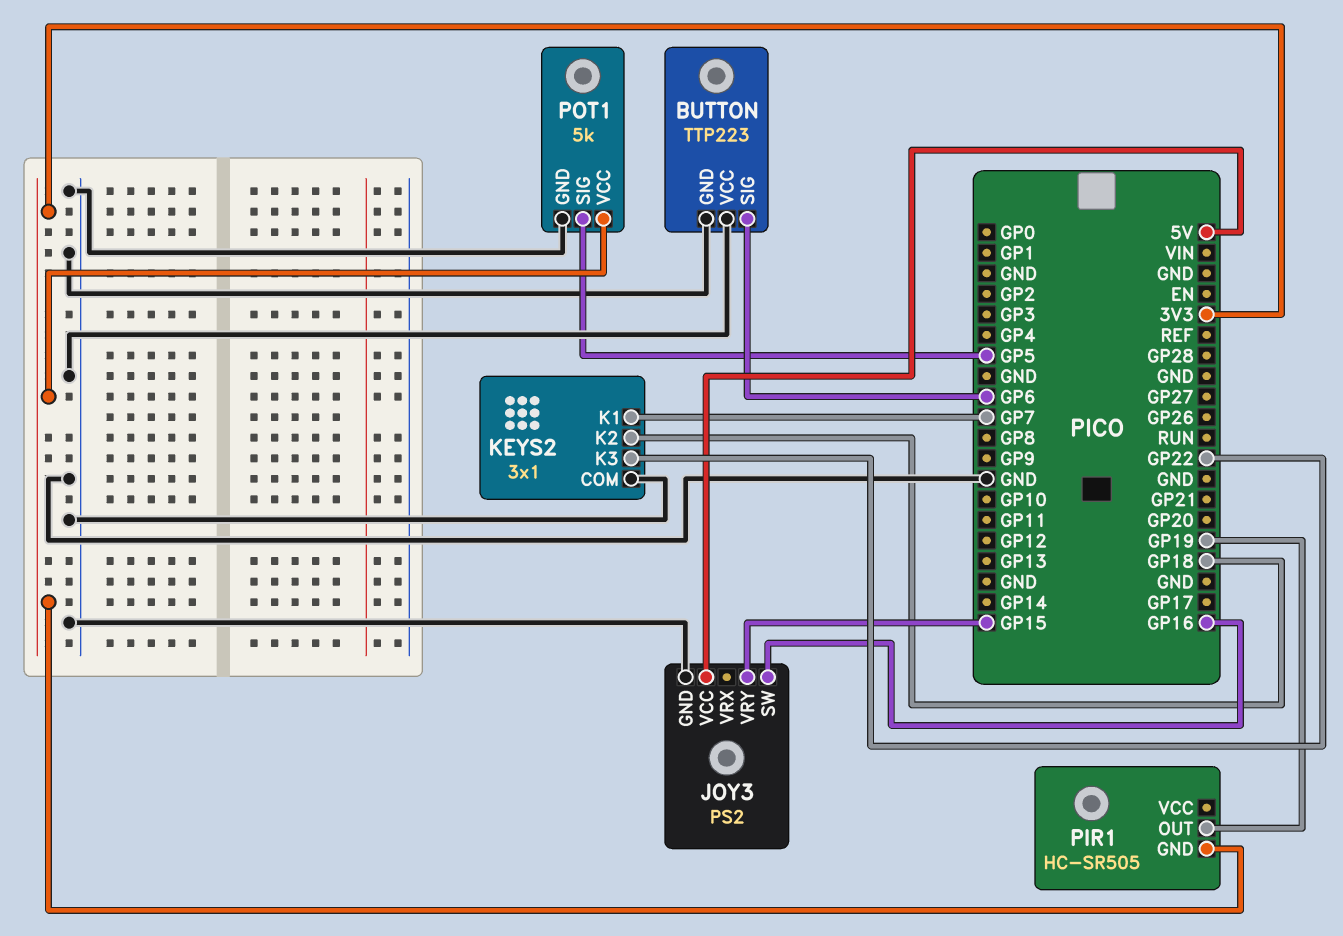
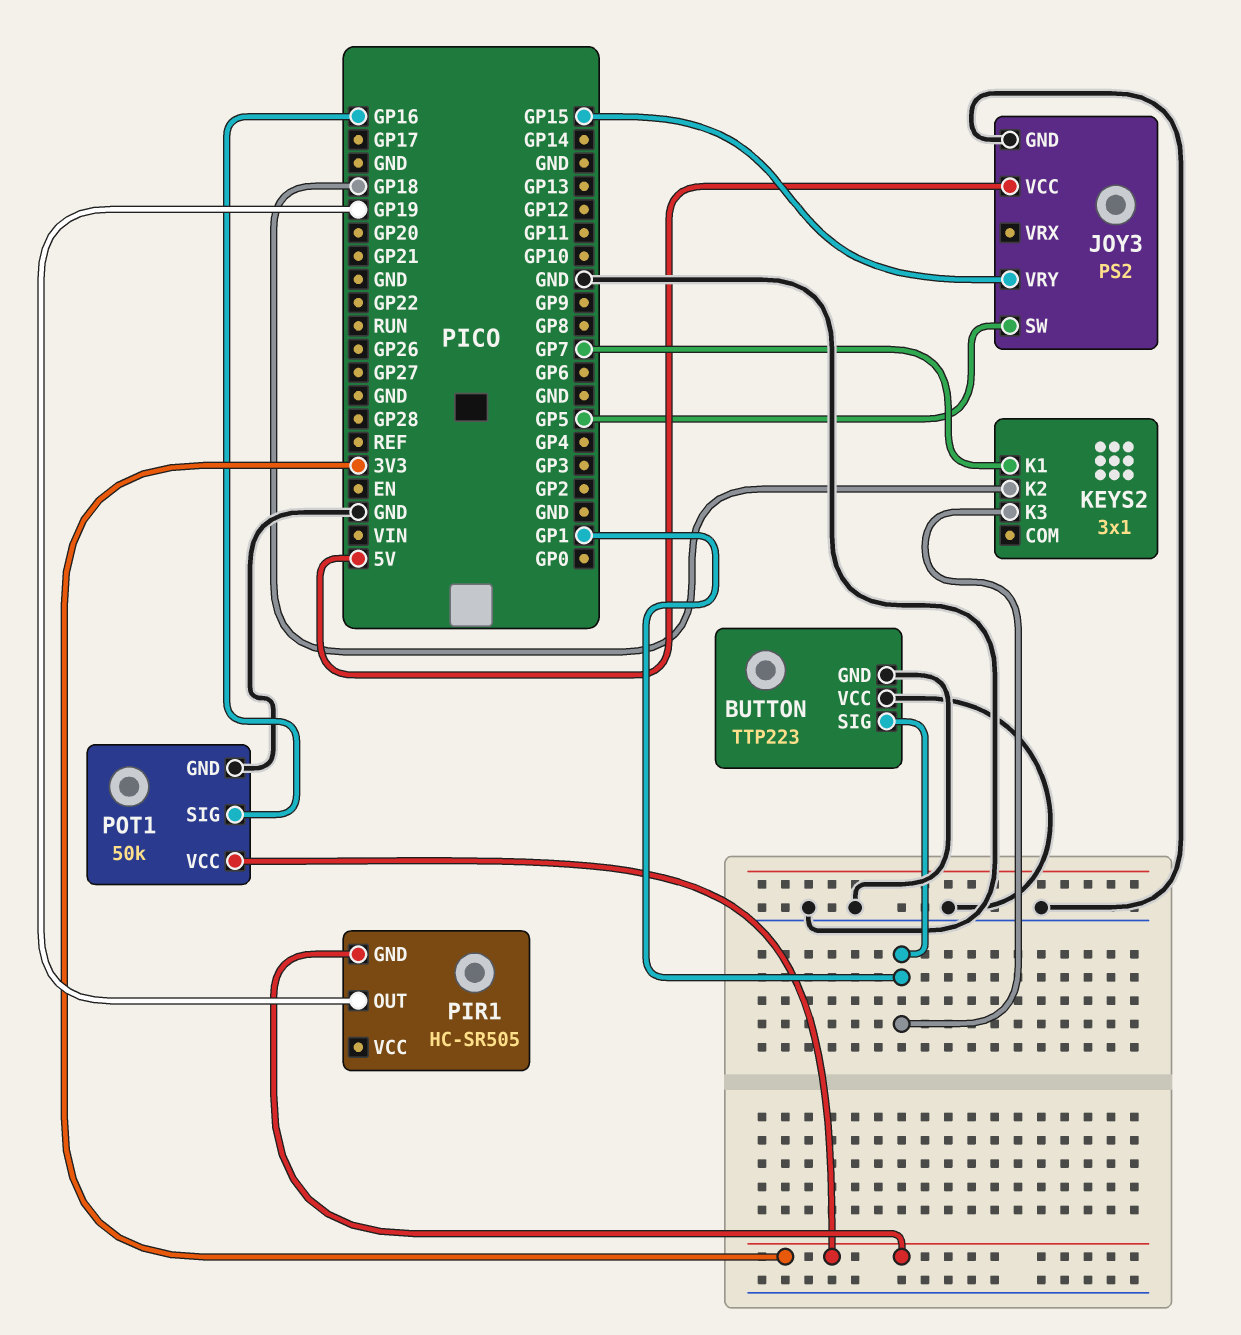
BUTTON pin SIG: GP6 -> GP1
JOY3 pin SW: GP16 -> GP5
KEYS2 pin COM: GND -> none
KEYS2 pin K3: GP22 -> GP1
POT1: 5k -> 50k
POT1 pin SIG: GP5 -> GP16

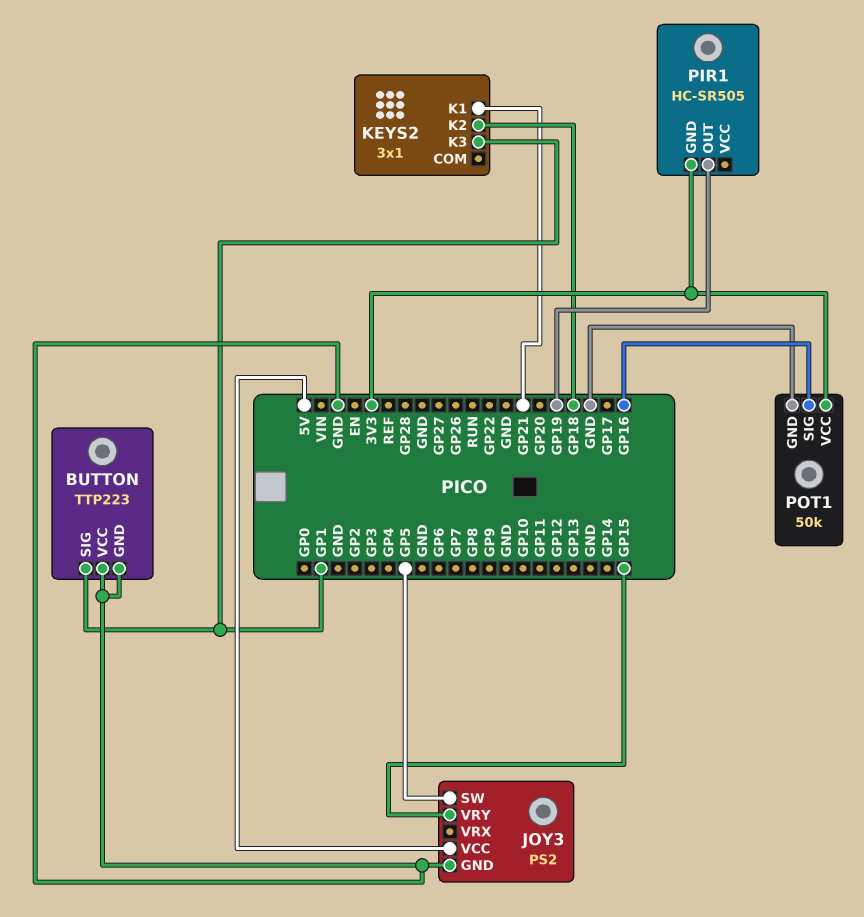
KEYS2 pin K1: GP7 -> GP21

